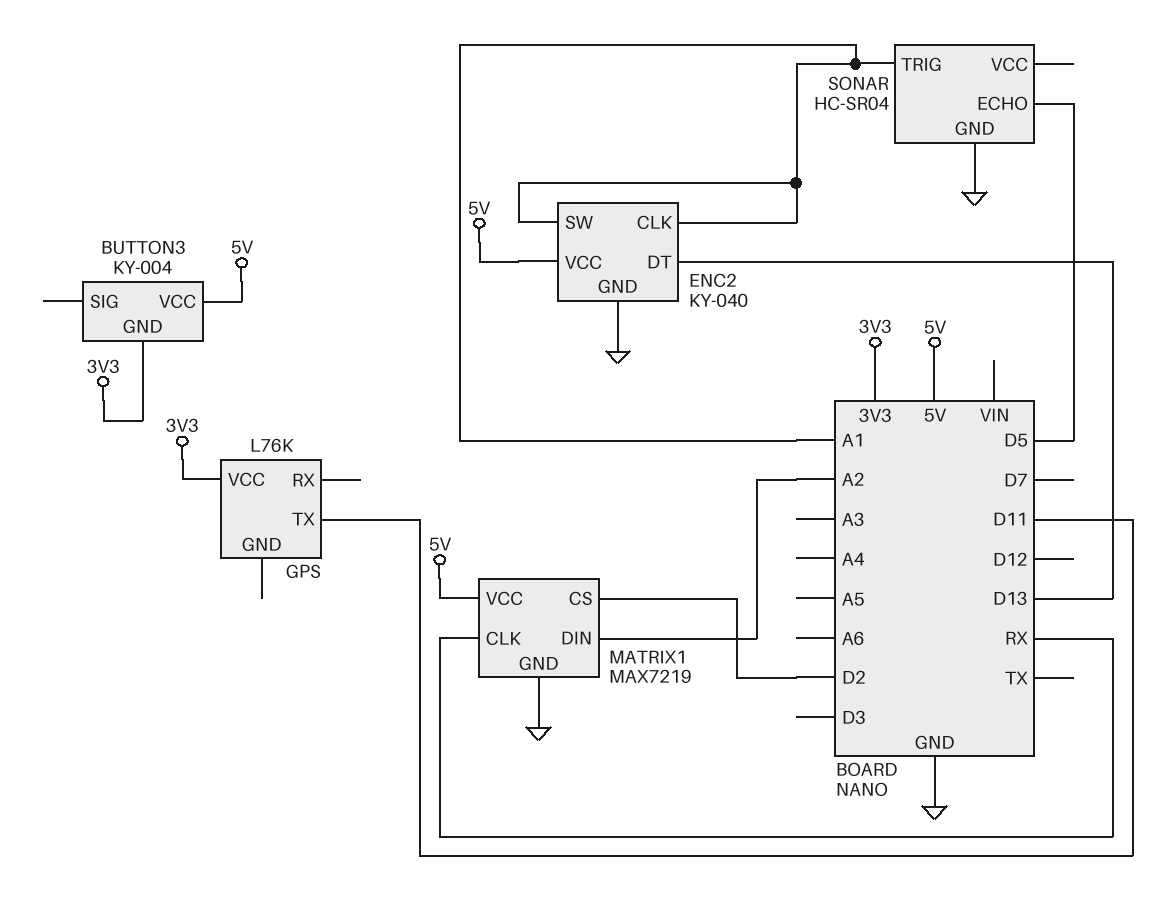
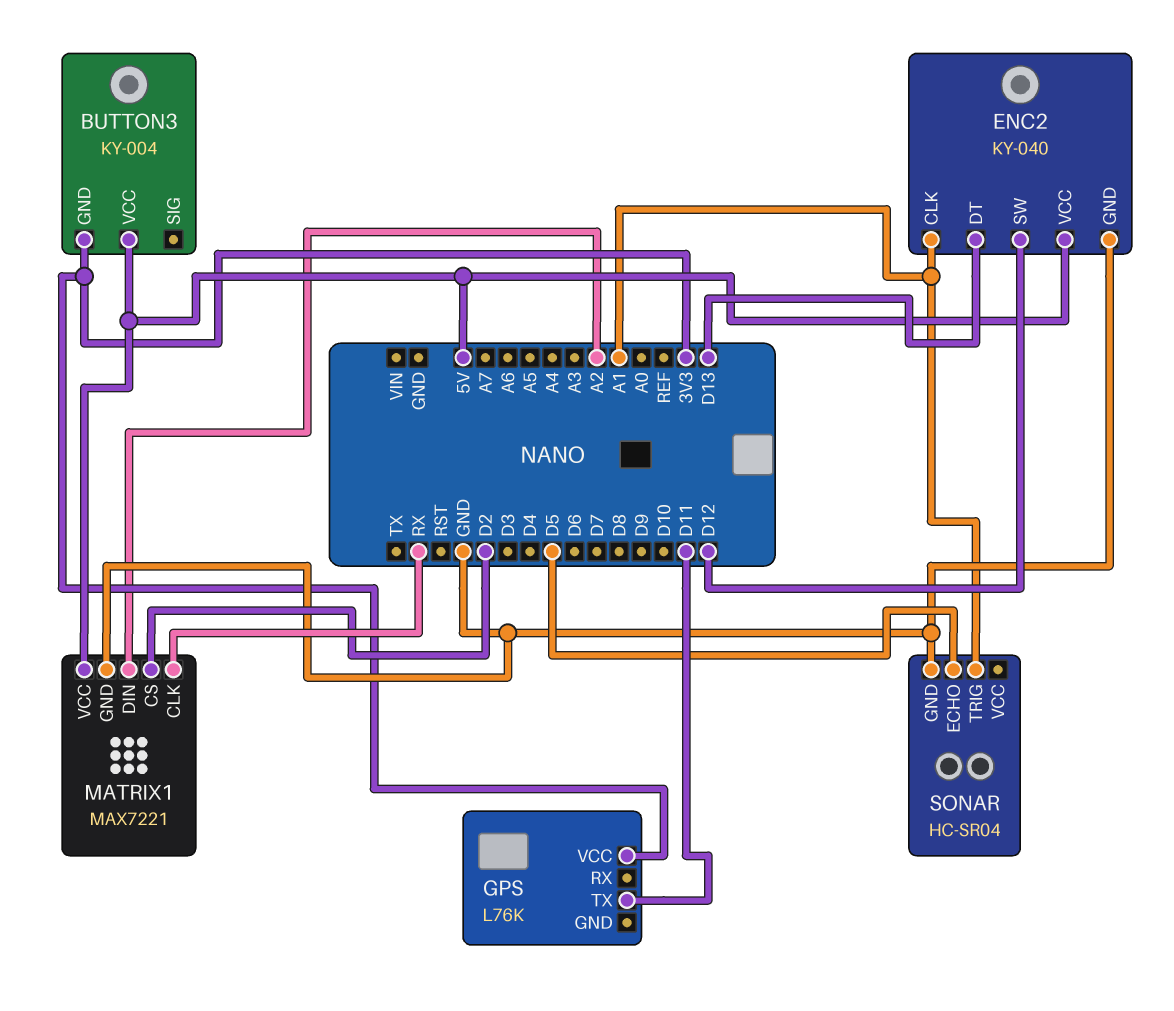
ENC2 pin SW: A1 -> D12
MATRIX1: MAX7219 -> MAX7221

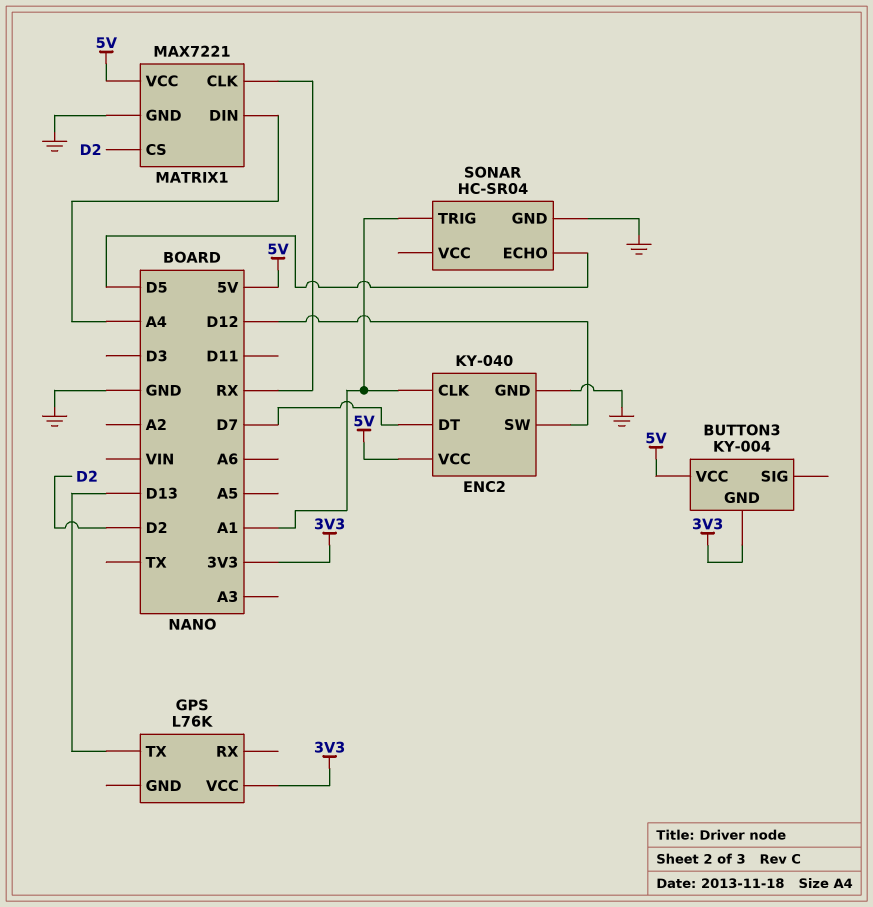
ENC2 pin DT: D13 -> D7
GPS pin TX: D11 -> D13
MATRIX1 pin DIN: A2 -> A4

